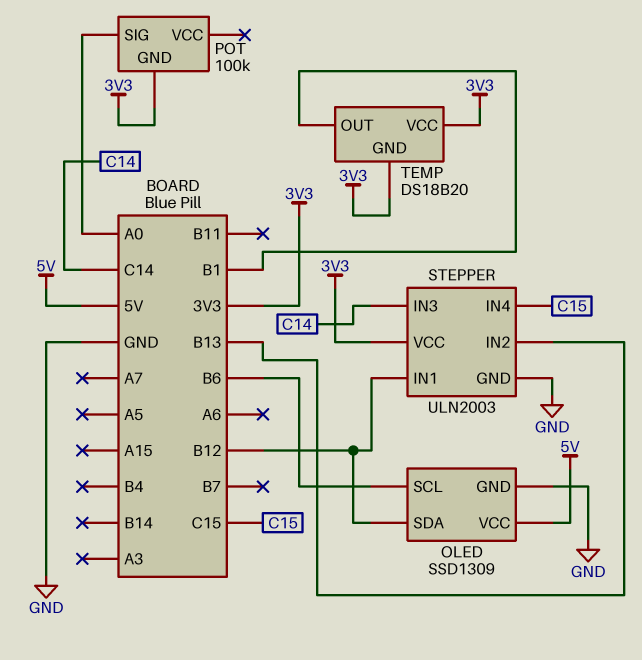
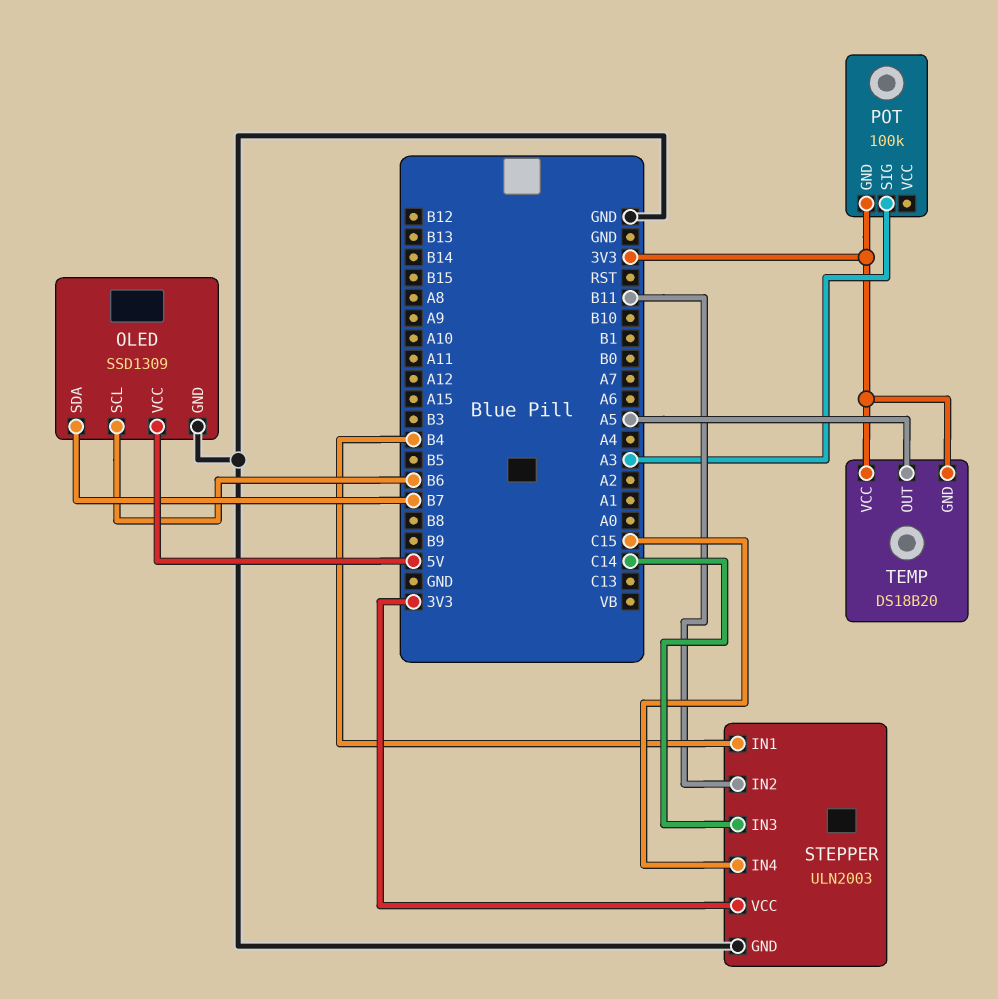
OLED pin SDA: B12 -> B7
POT pin SIG: A0 -> A3
STEPPER pin IN1: B12 -> B4
STEPPER pin IN2: B13 -> B11
TEMP pin OUT: B1 -> A5

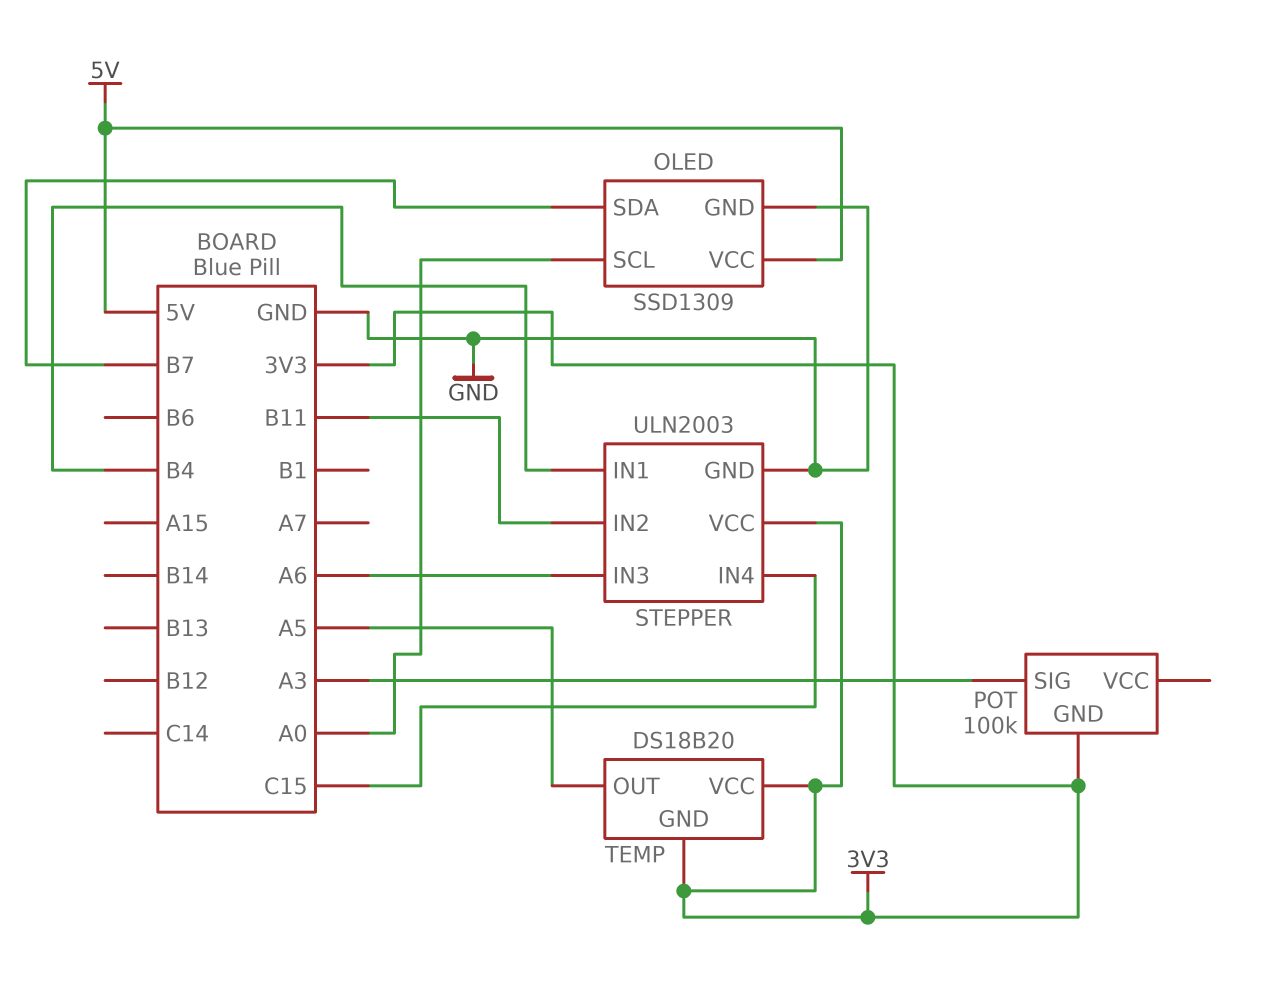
OLED pin SCL: B6 -> A0
STEPPER pin IN3: C14 -> A6

